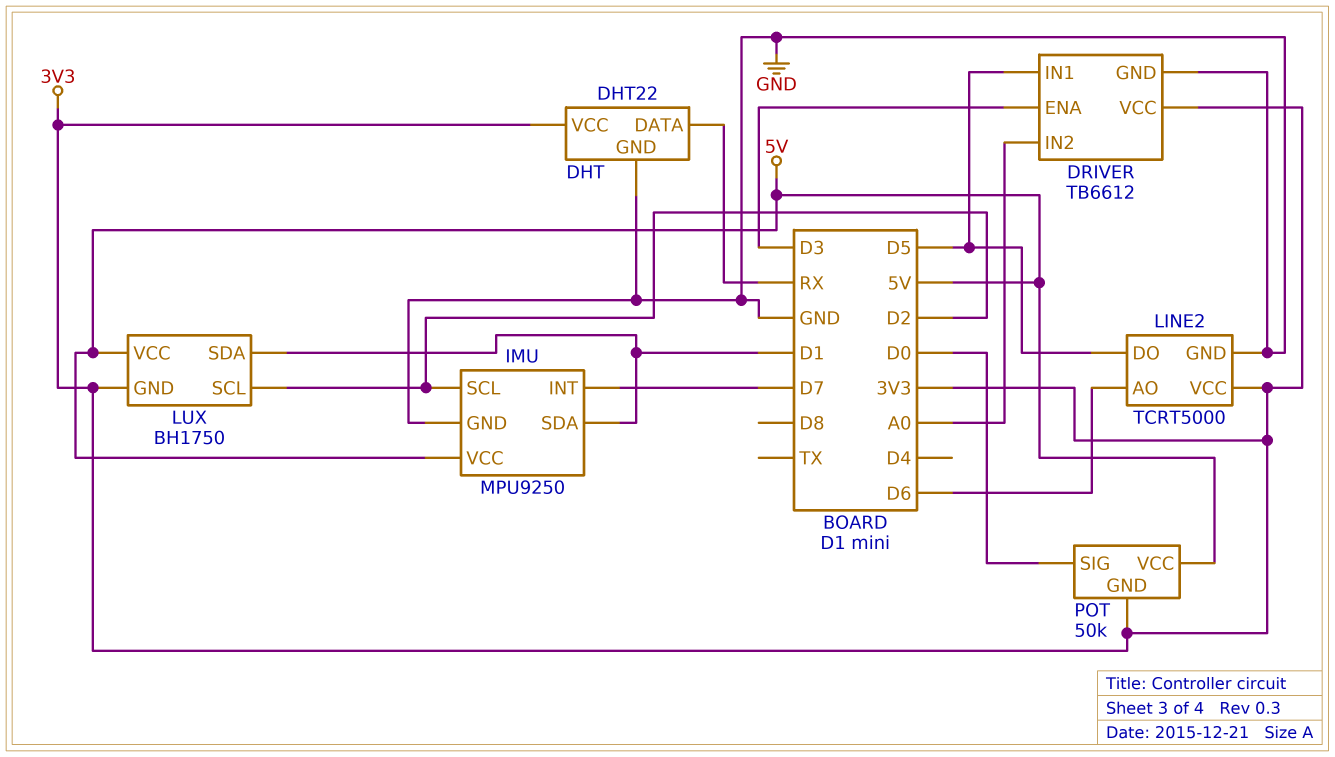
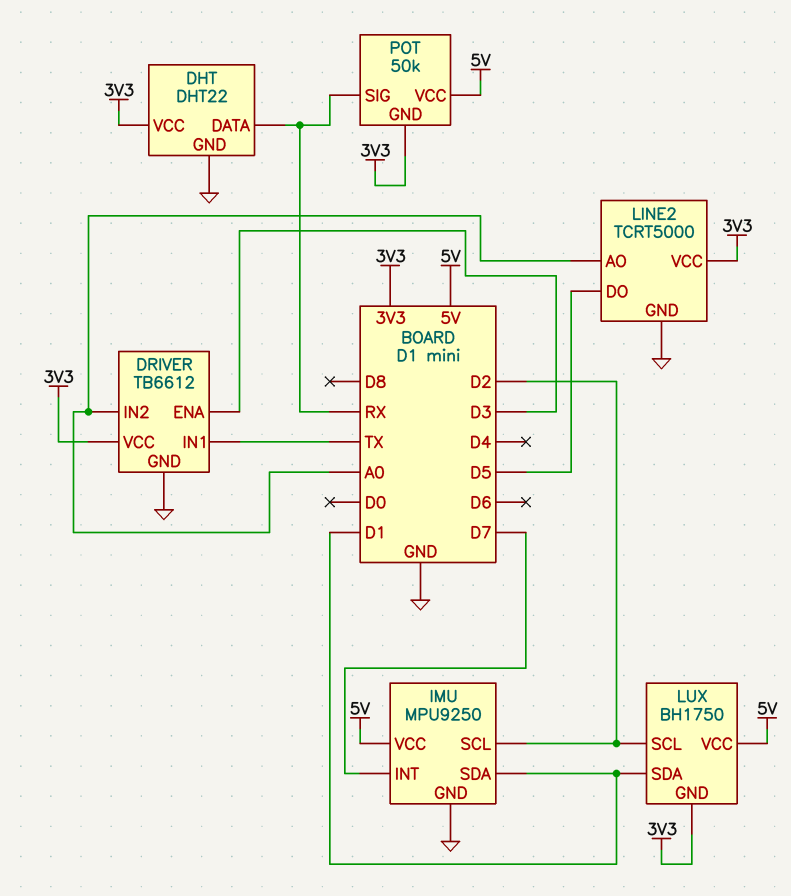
DRIVER pin IN1: D5 -> TX
LINE2 pin AO: D6 -> A0
POT pin SIG: D0 -> RX

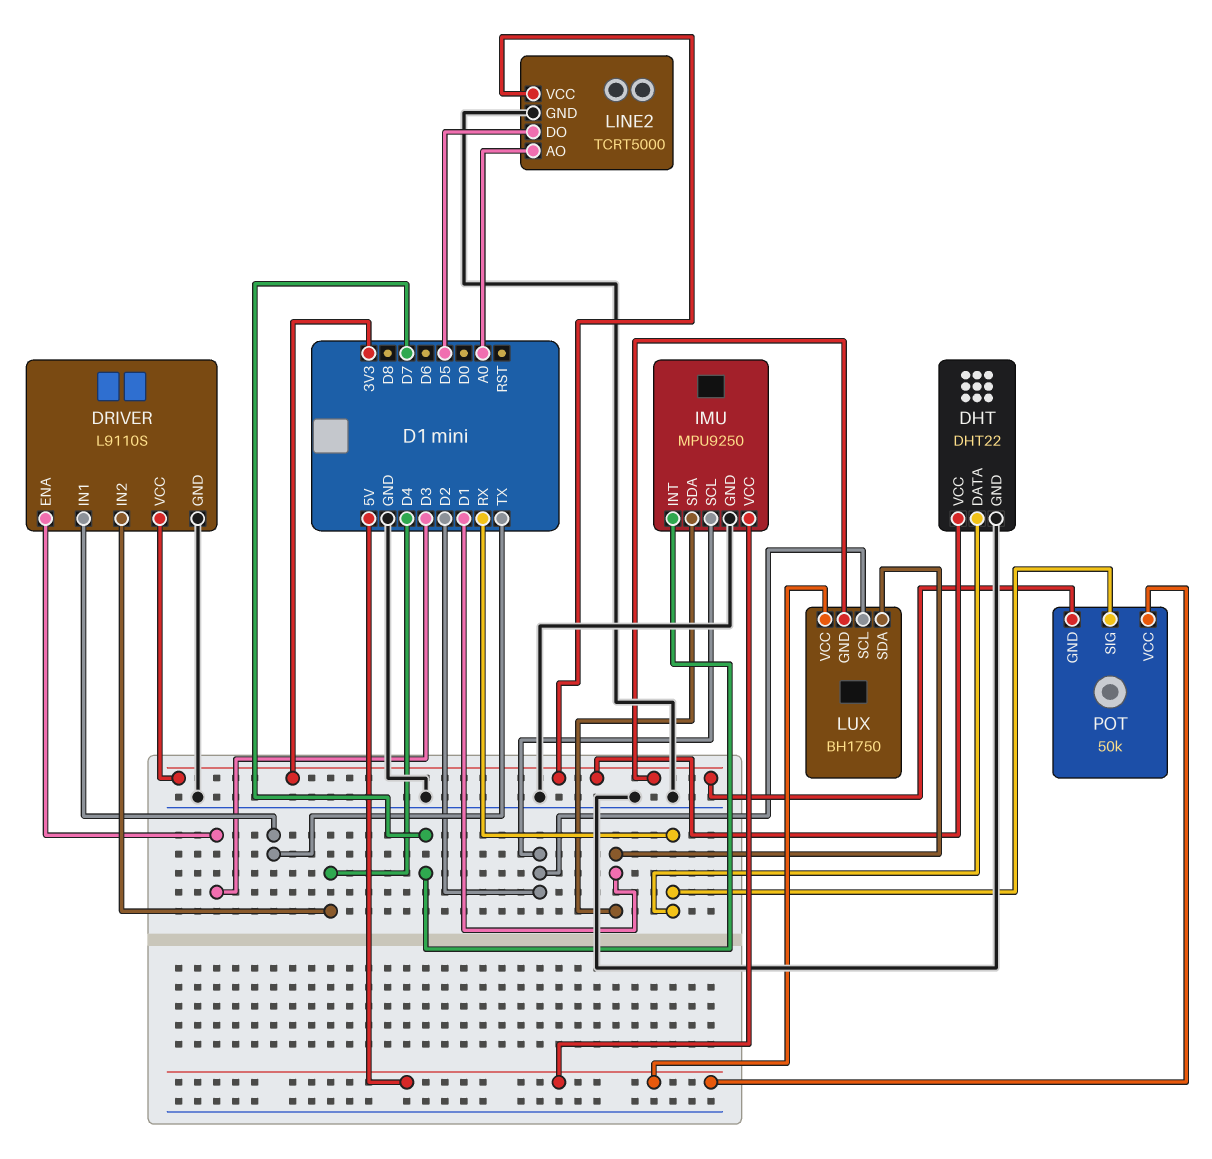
DRIVER: TB6612 -> L9110S
DRIVER pin IN2: A0 -> D4

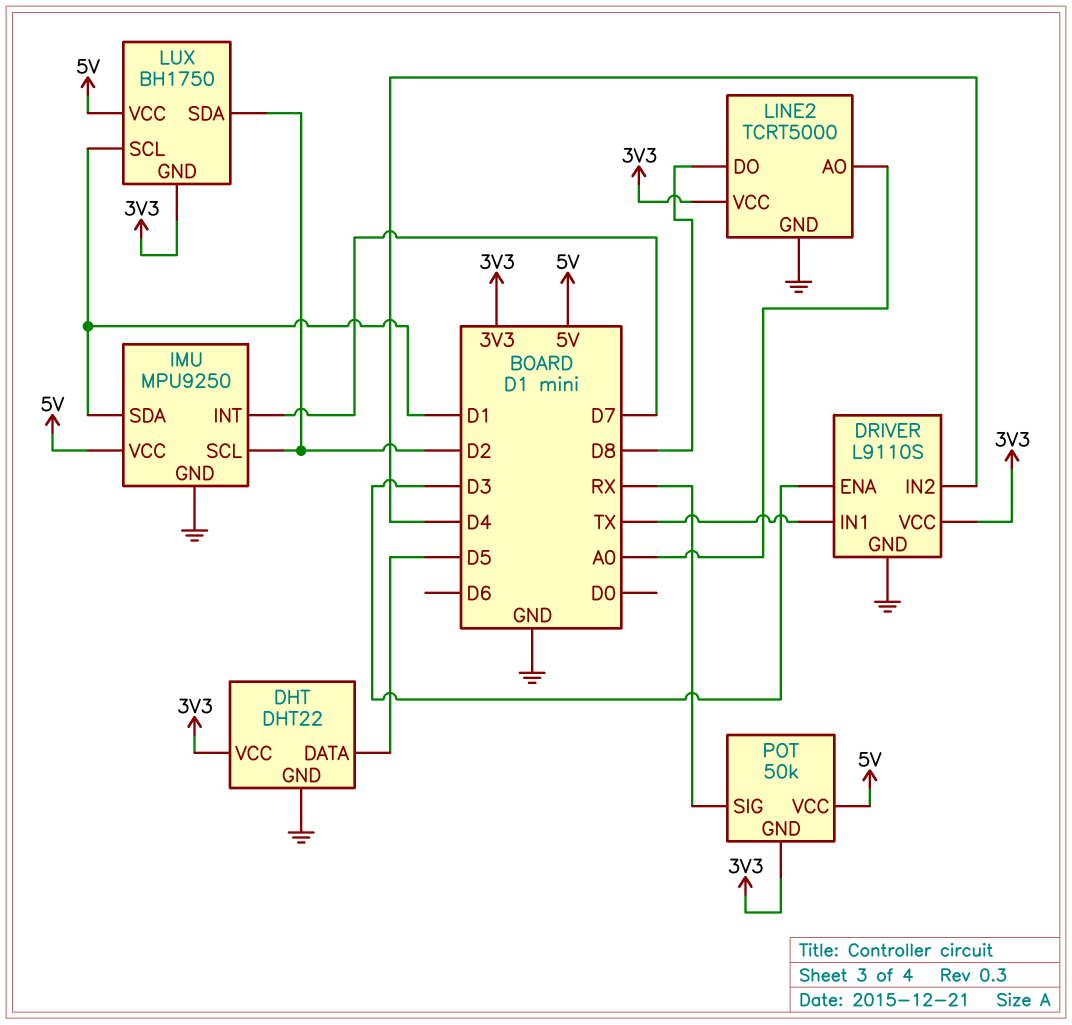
DHT pin DATA: RX -> D5
LINE2 pin DO: D5 -> D8
LUX pin SCL: D2 -> D1
LUX pin SDA: D1 -> D2

